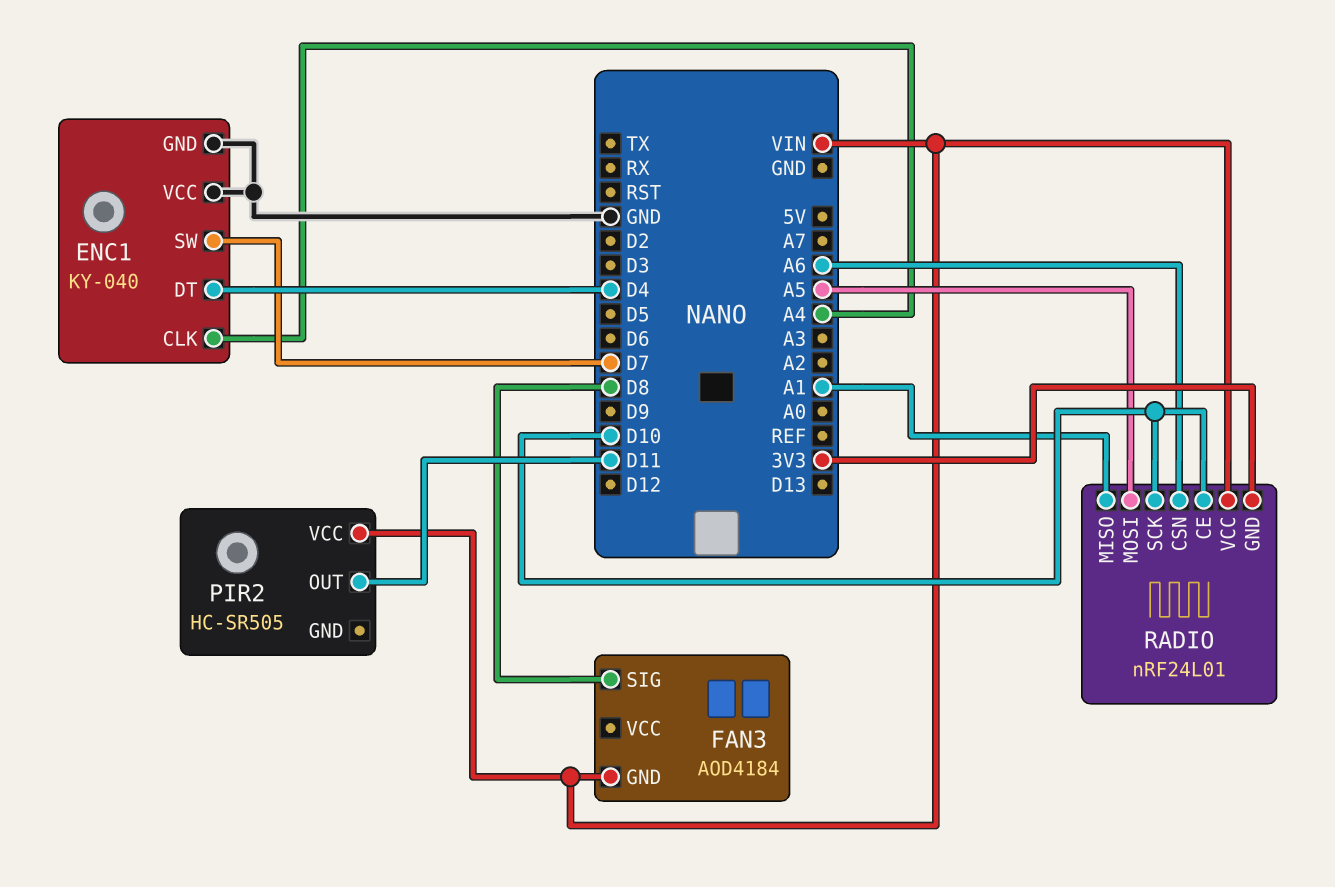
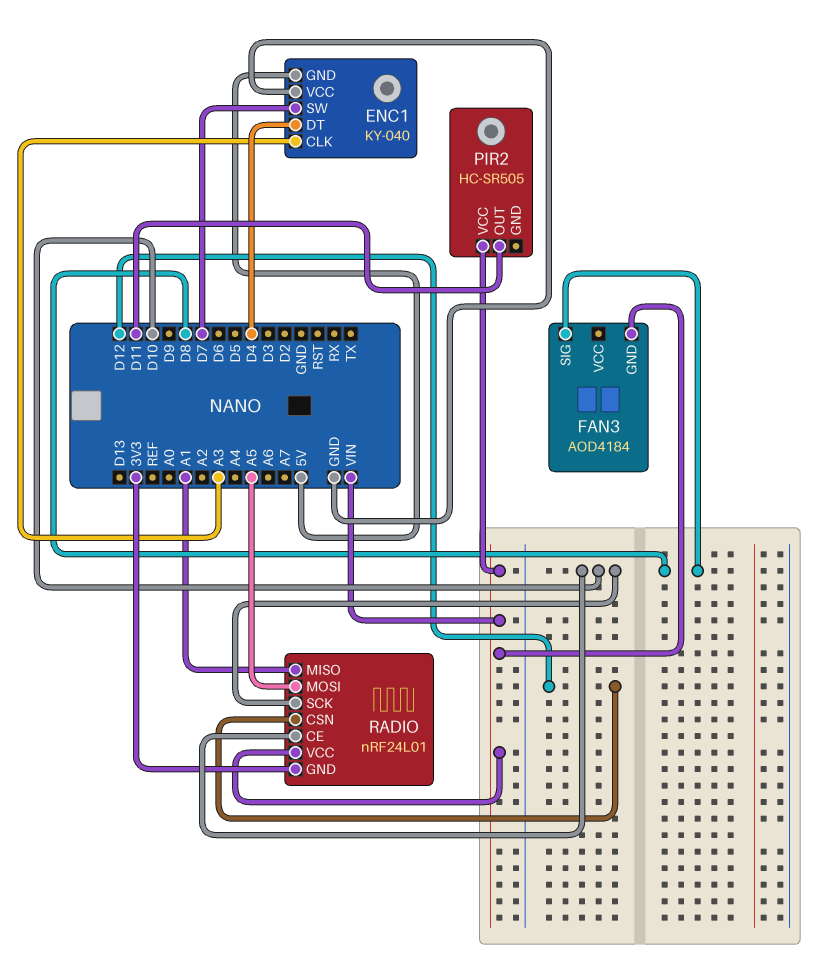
ENC1 pin CLK: A4 -> A3
ENC1 pin GND: GND -> 5V
RADIO pin CSN: A6 -> D12

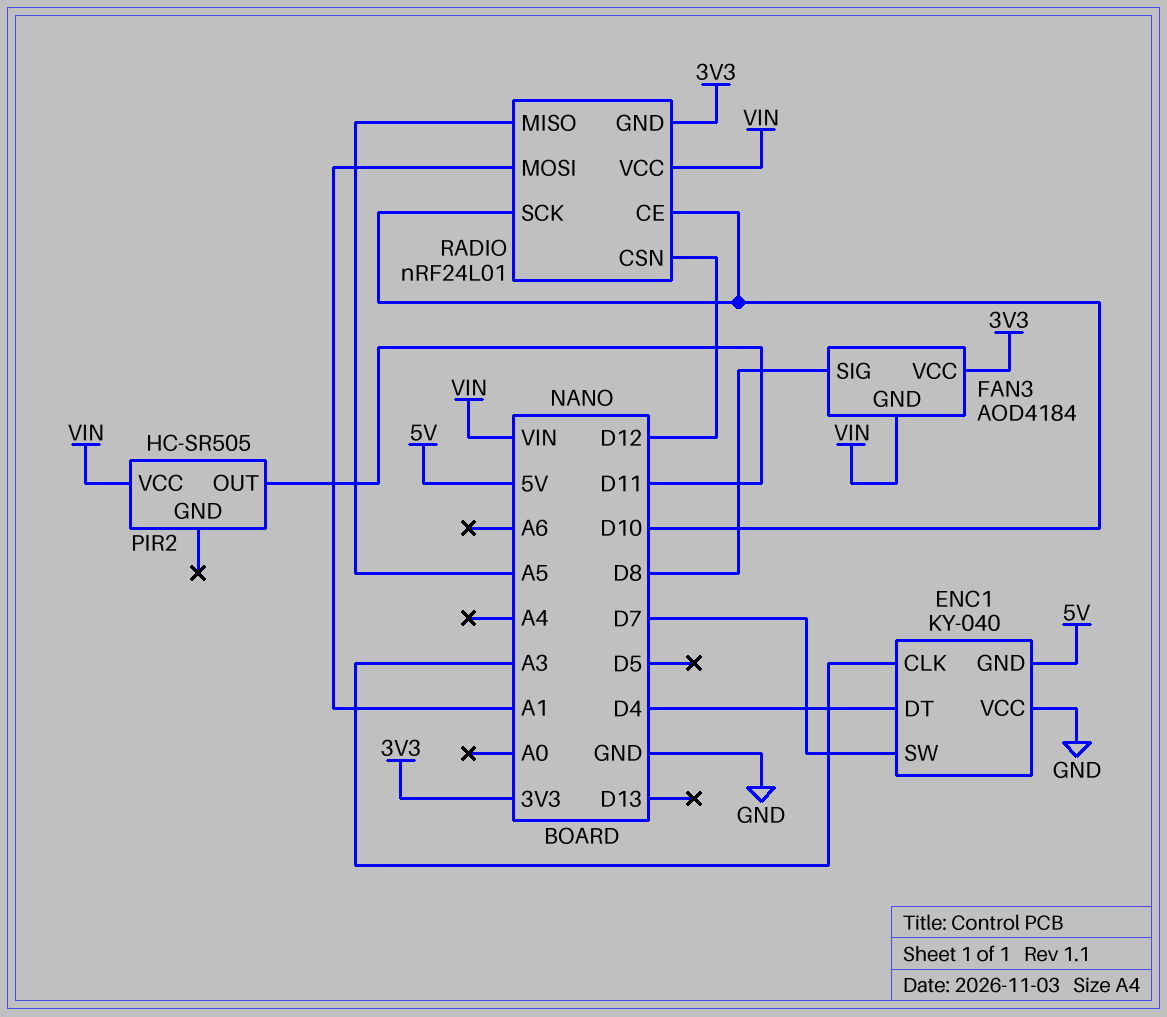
FAN3 pin VCC: none -> 3V3
RADIO pin MISO: A1 -> A5
RADIO pin MOSI: A5 -> A1

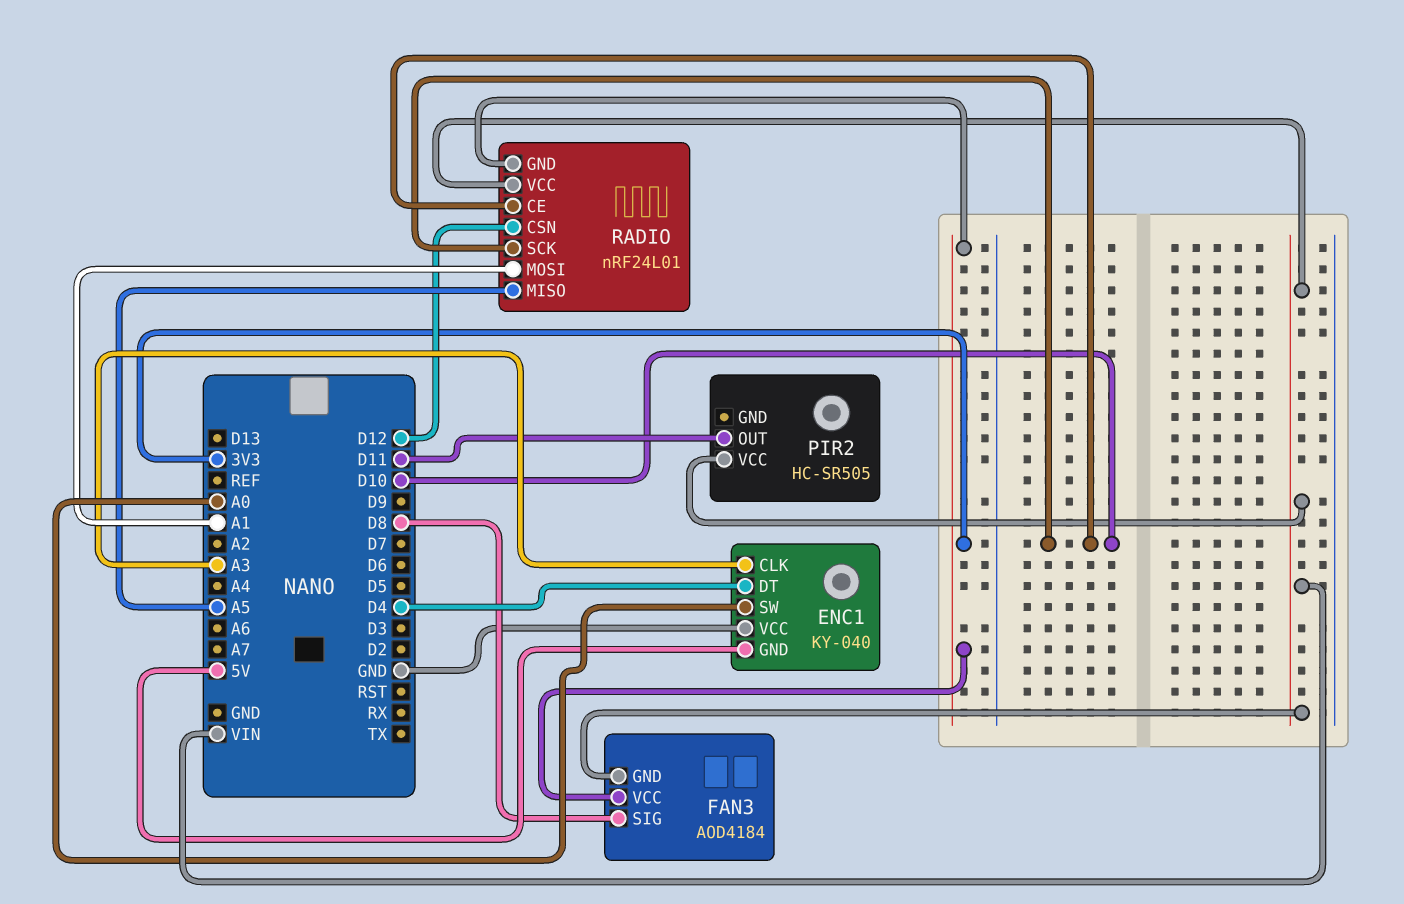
ENC1 pin SW: D7 -> A0

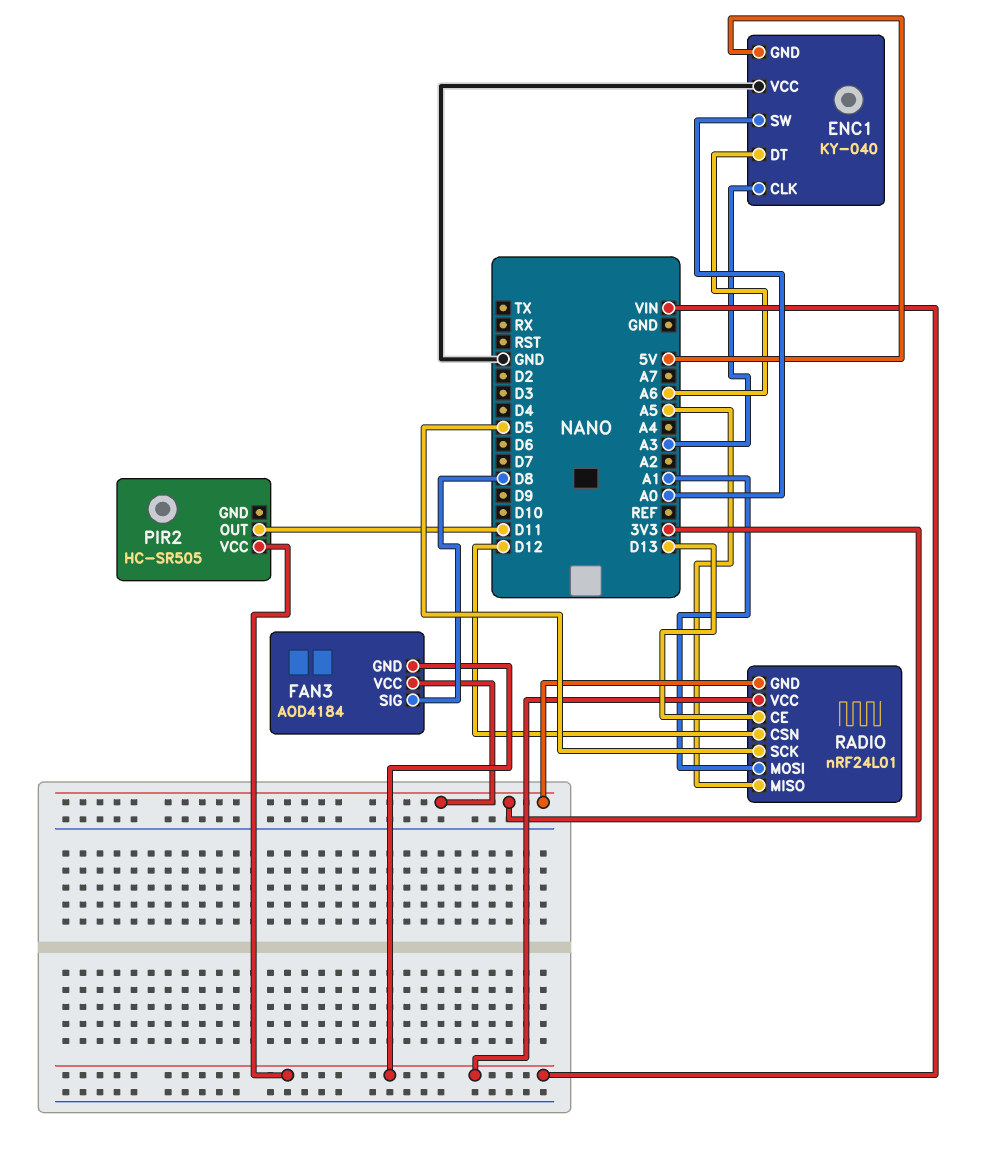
ENC1 pin DT: D4 -> A6
RADIO pin CE: D10 -> D13
RADIO pin SCK: D10 -> D5

